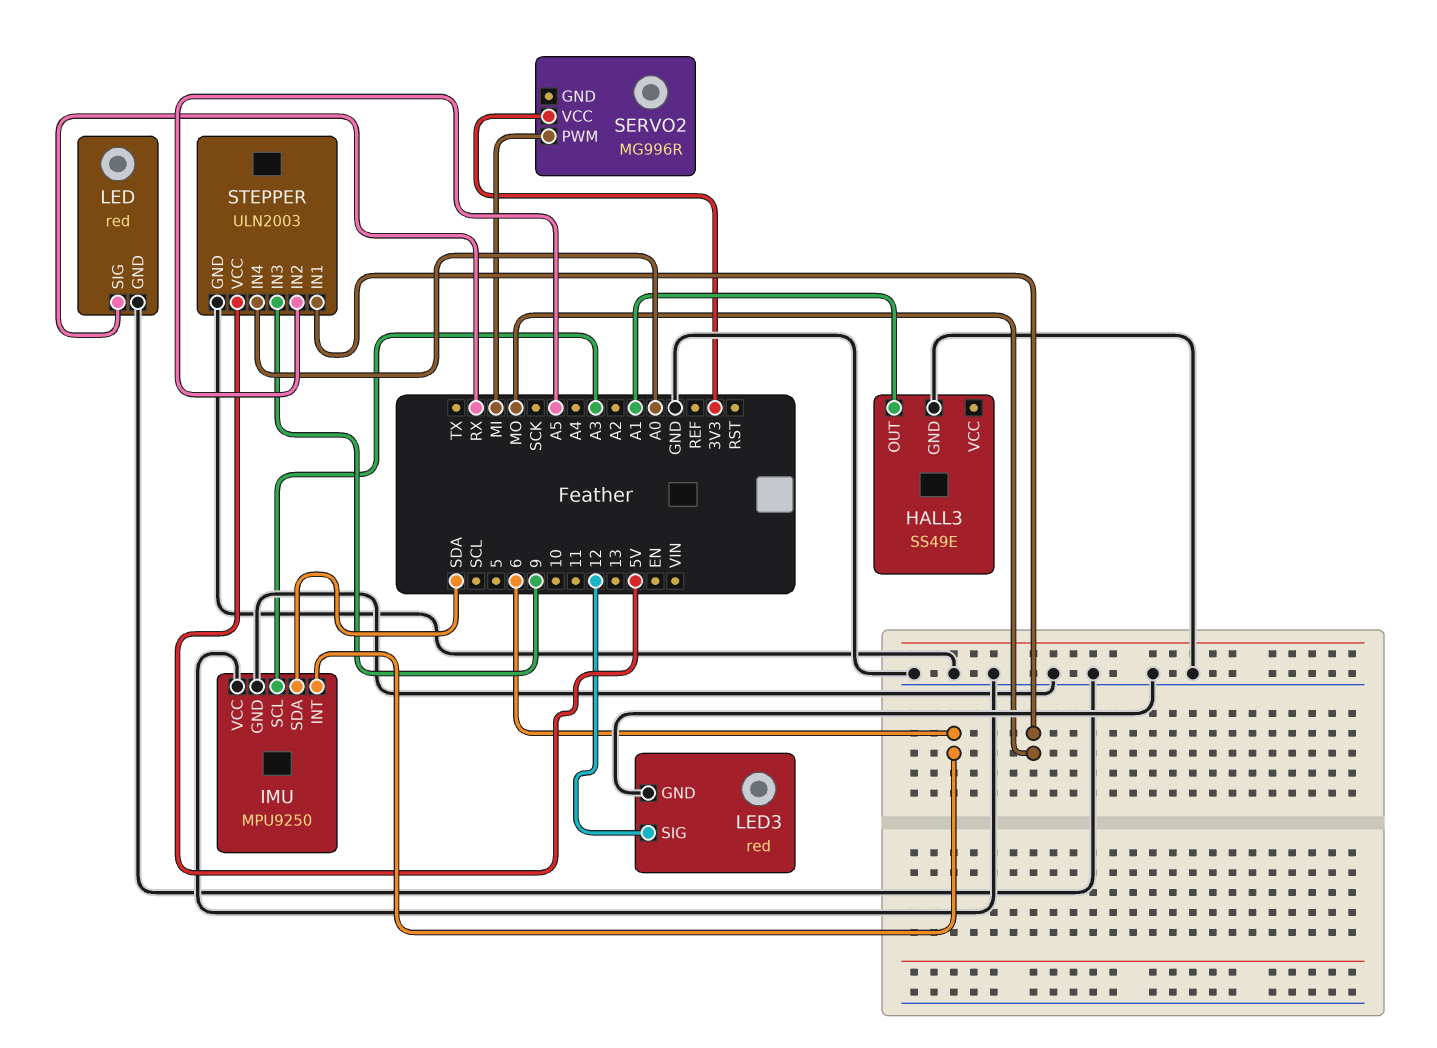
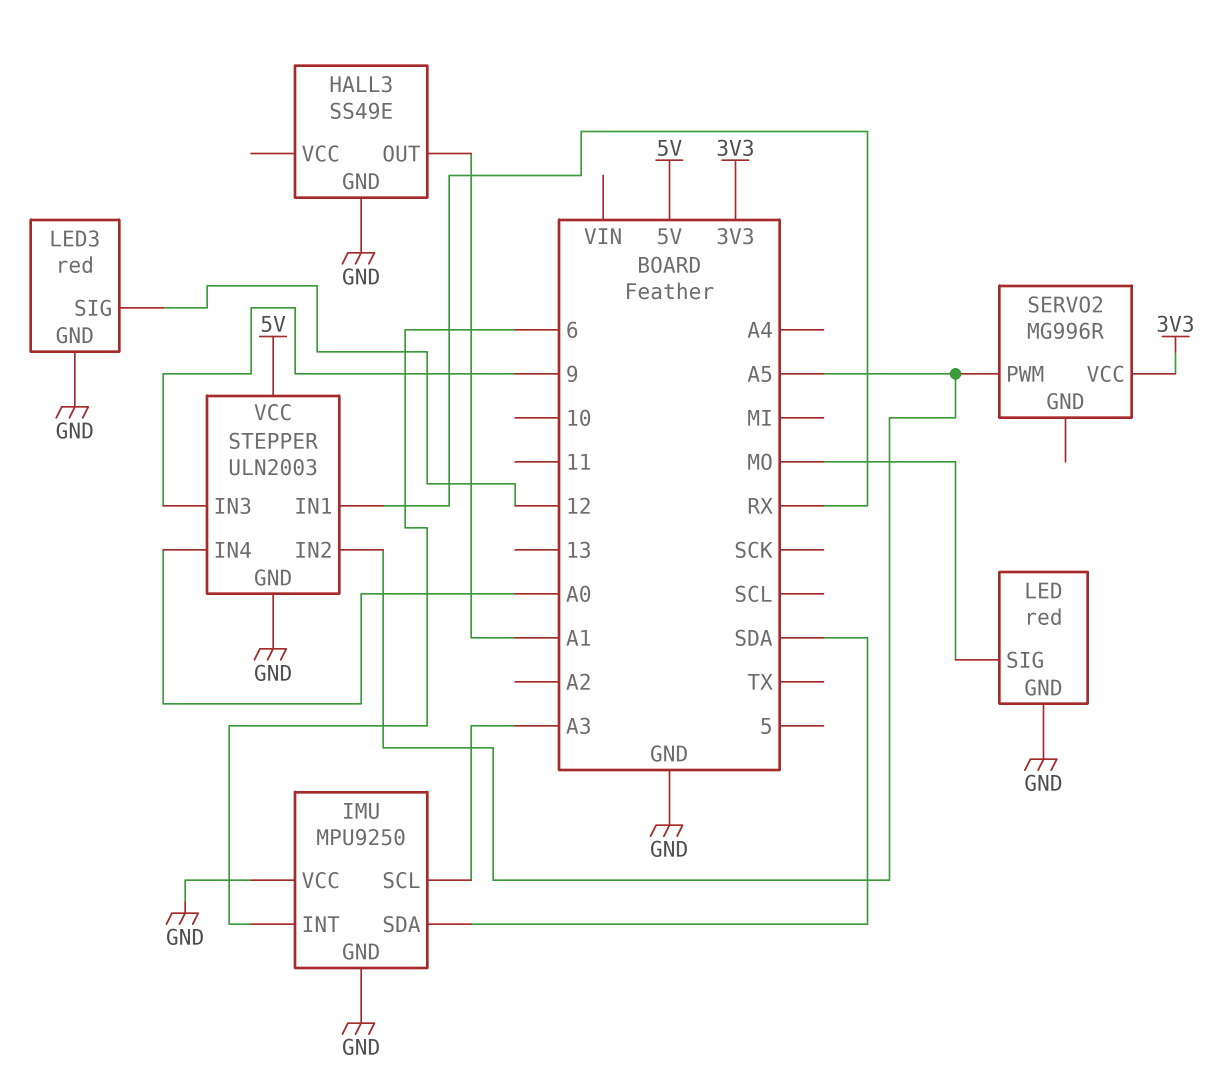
LED pin SIG: RX -> MO
SERVO2 pin PWM: MI -> A5
STEPPER pin IN1: MO -> RX

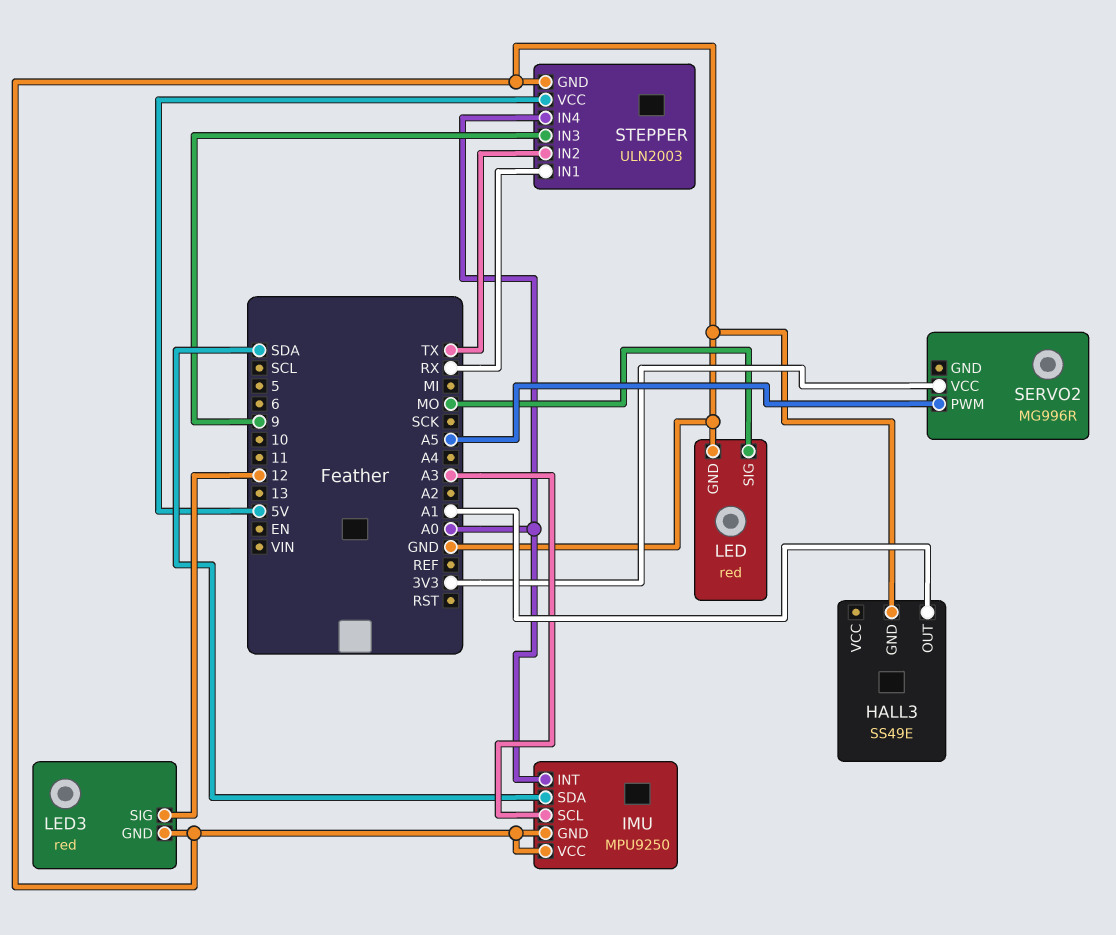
IMU pin INT: 6 -> A0
STEPPER pin IN2: A5 -> TX

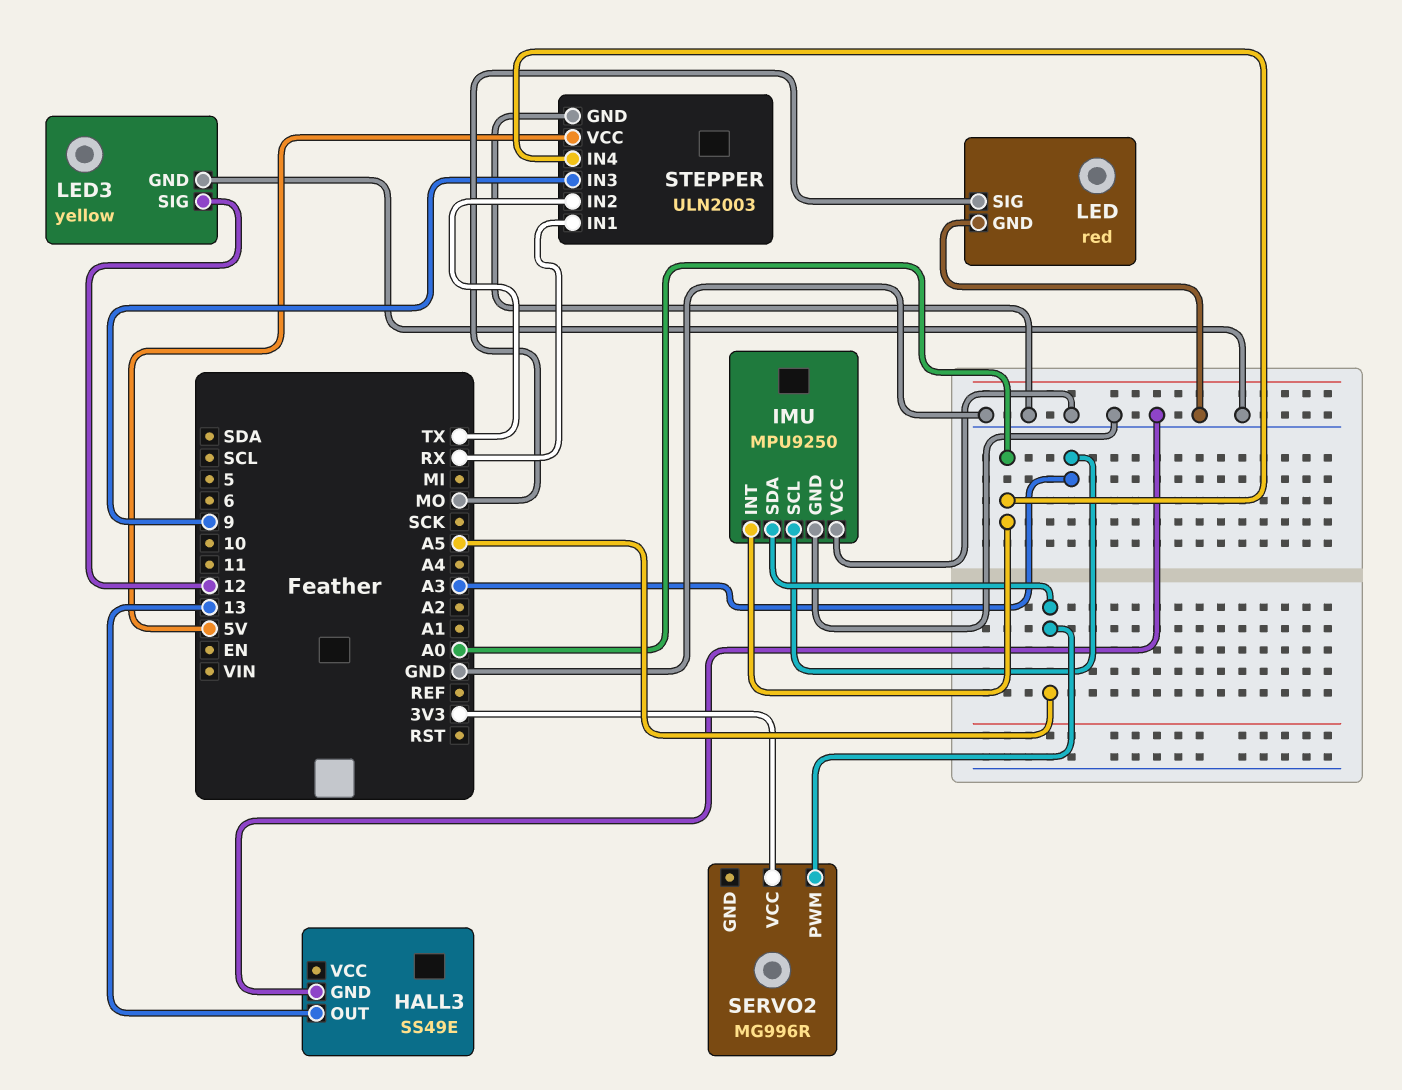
HALL3 pin OUT: A1 -> 13
IMU pin SDA: SDA -> A5
LED3: red -> yellow

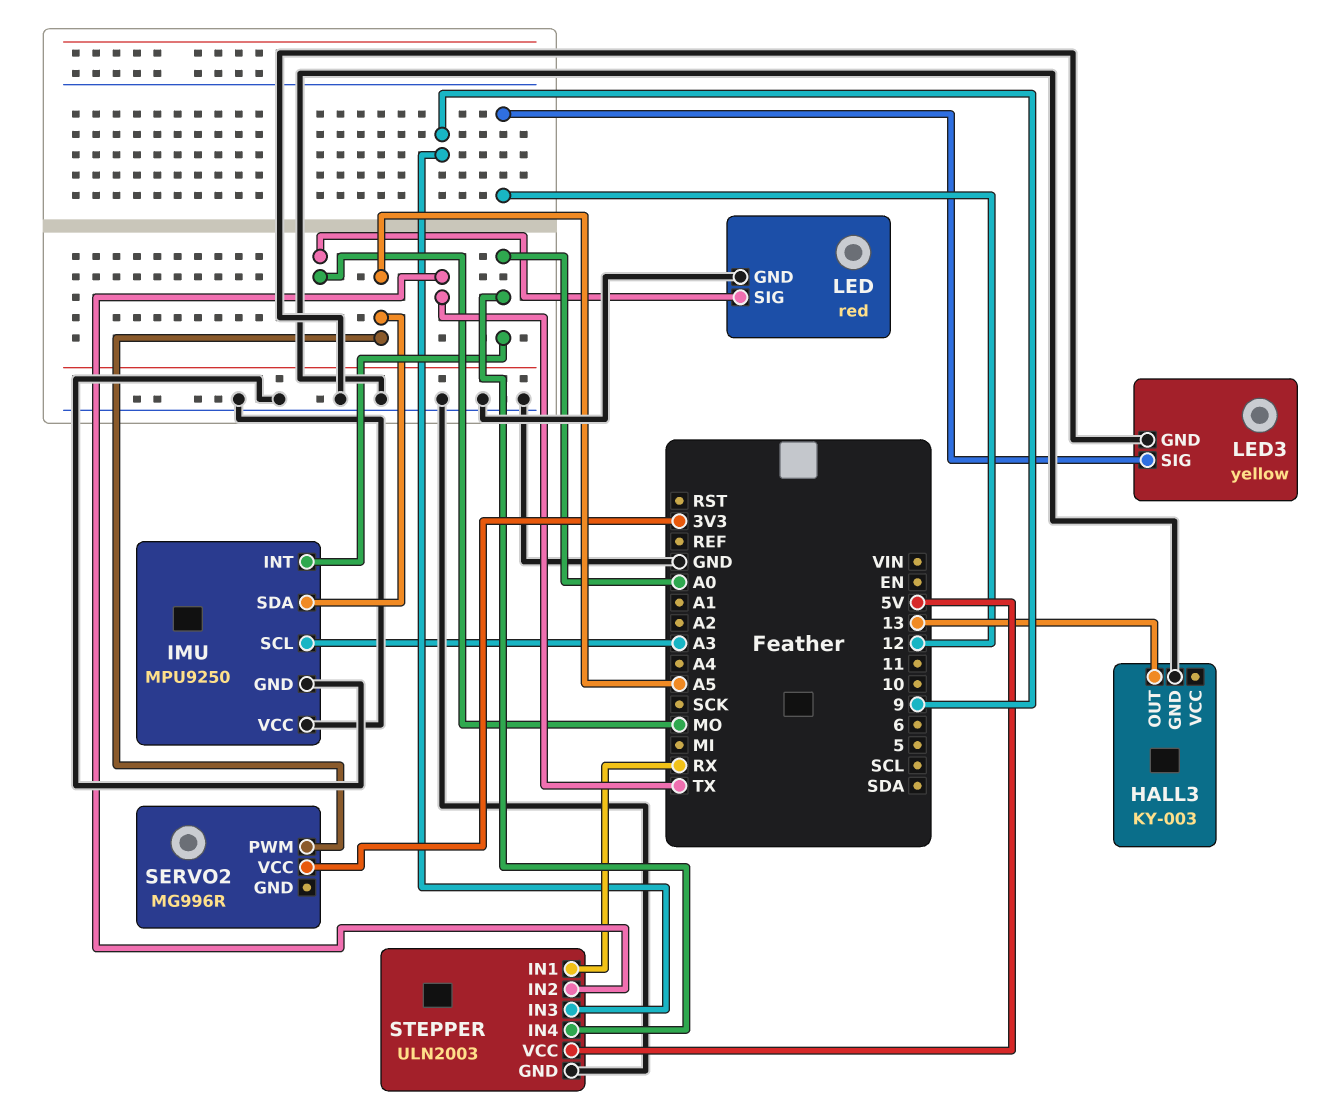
HALL3: SS49E -> KY-003

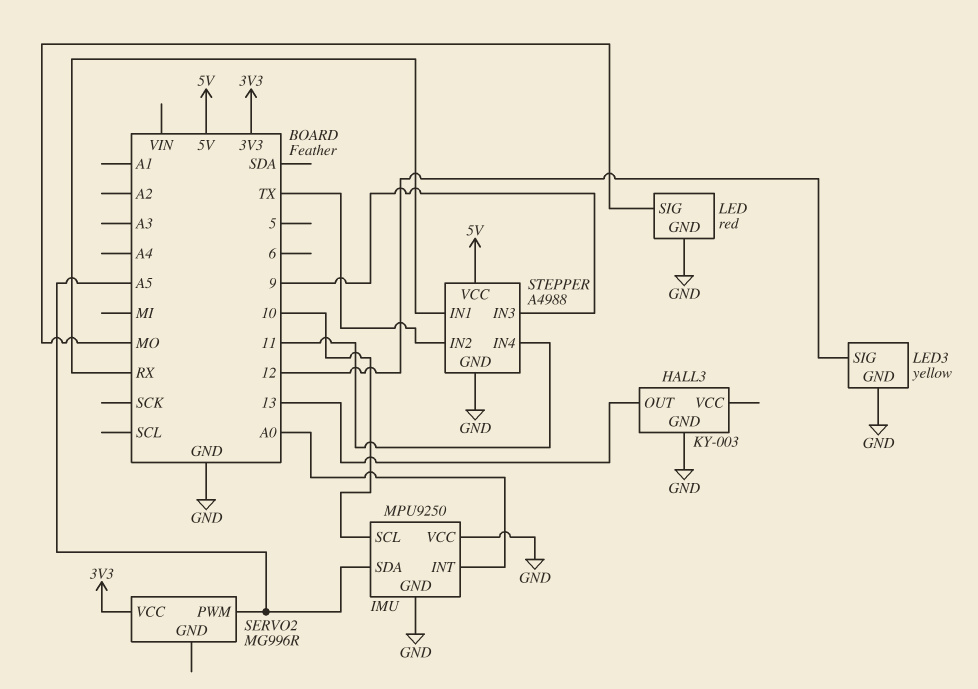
IMU pin SCL: A3 -> 10
STEPPER: ULN2003 -> A4988
STEPPER pin IN4: A0 -> 11

